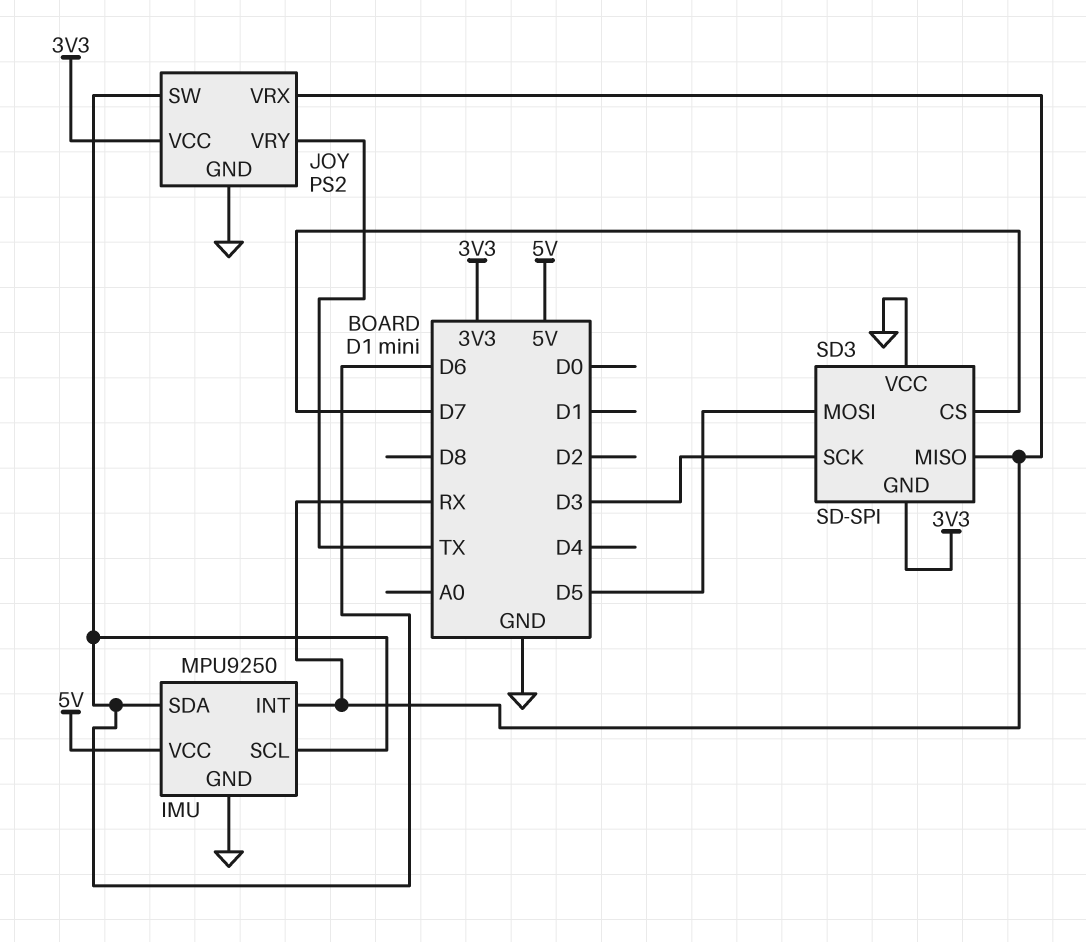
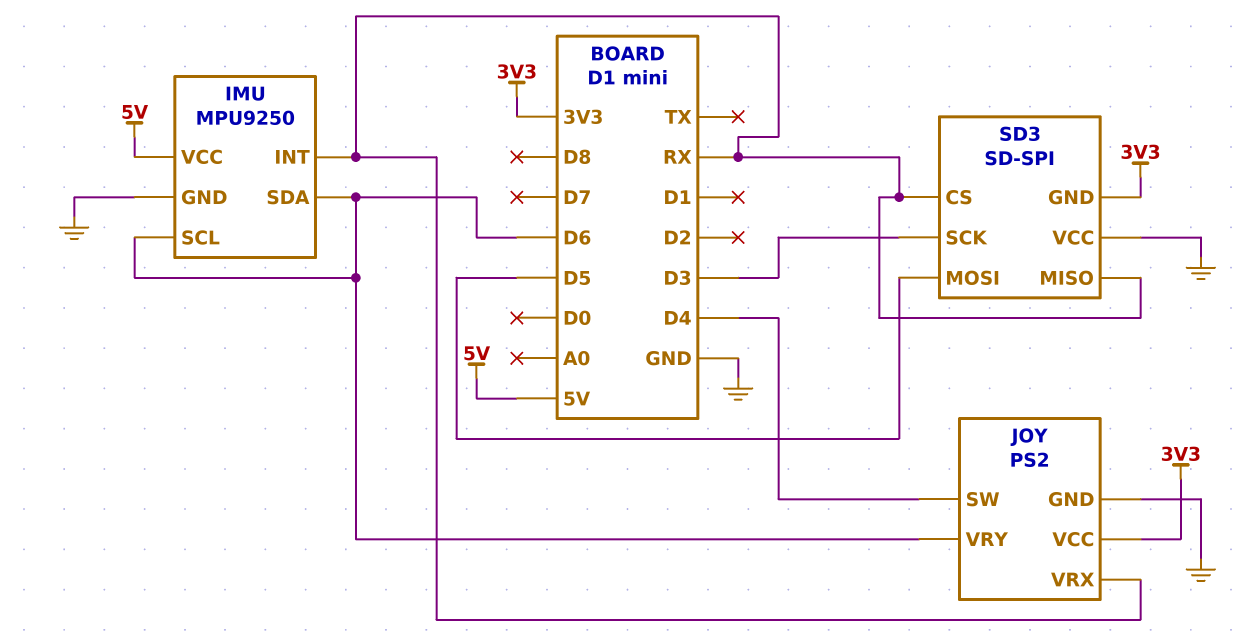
JOY pin SW: D6 -> D4
JOY pin VRY: TX -> D6
SD3 pin CS: D7 -> RX

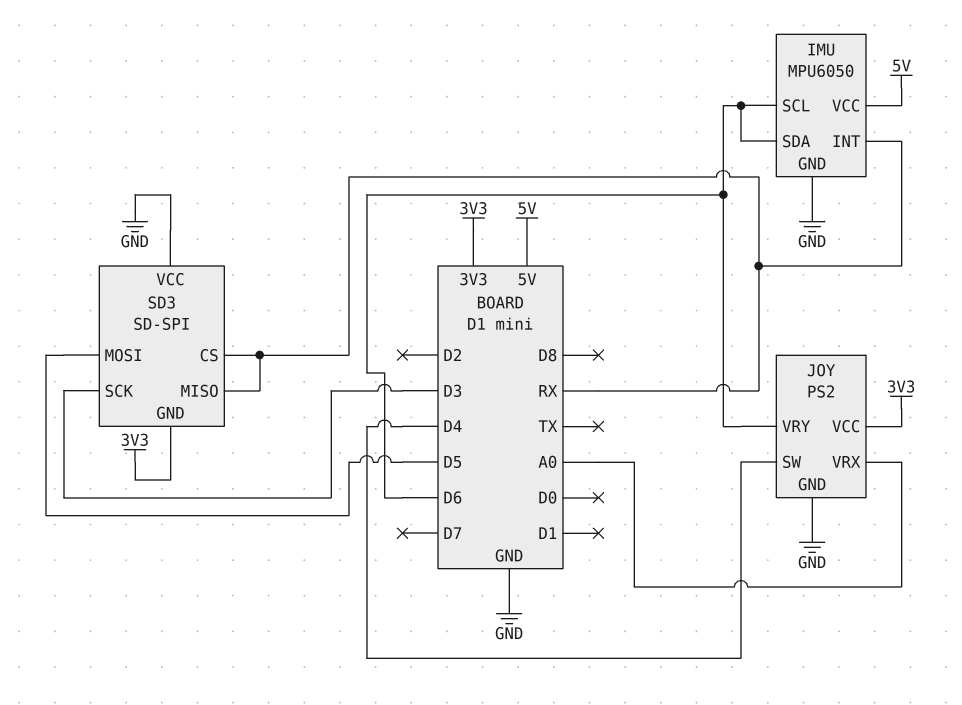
IMU: MPU9250 -> MPU6050
JOY pin VRX: RX -> A0

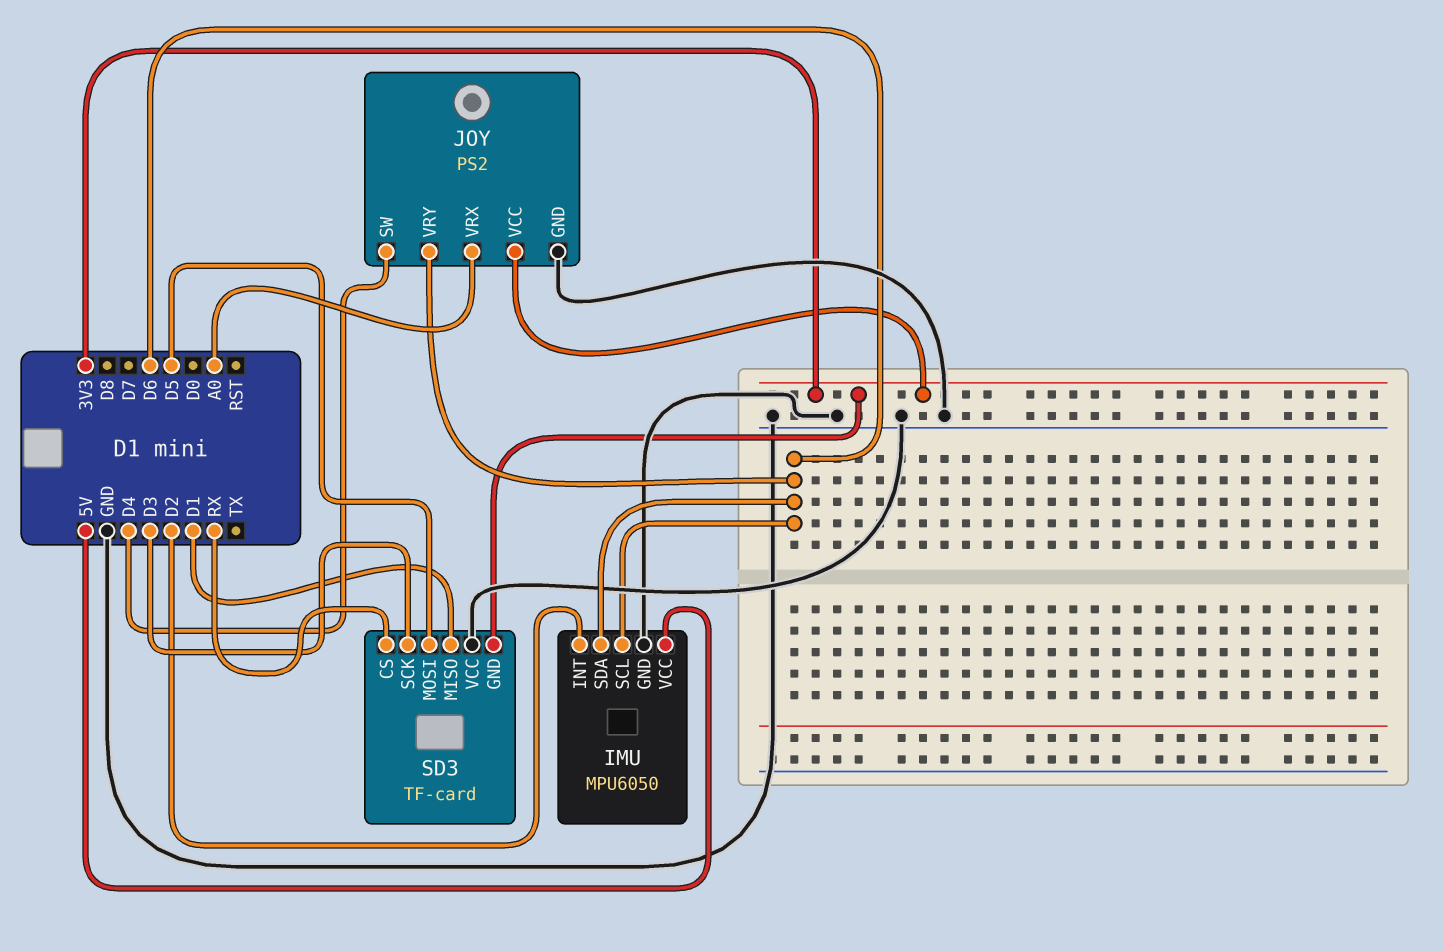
IMU pin INT: RX -> D2
SD3: SD-SPI -> TF-card
SD3 pin MISO: RX -> D1

